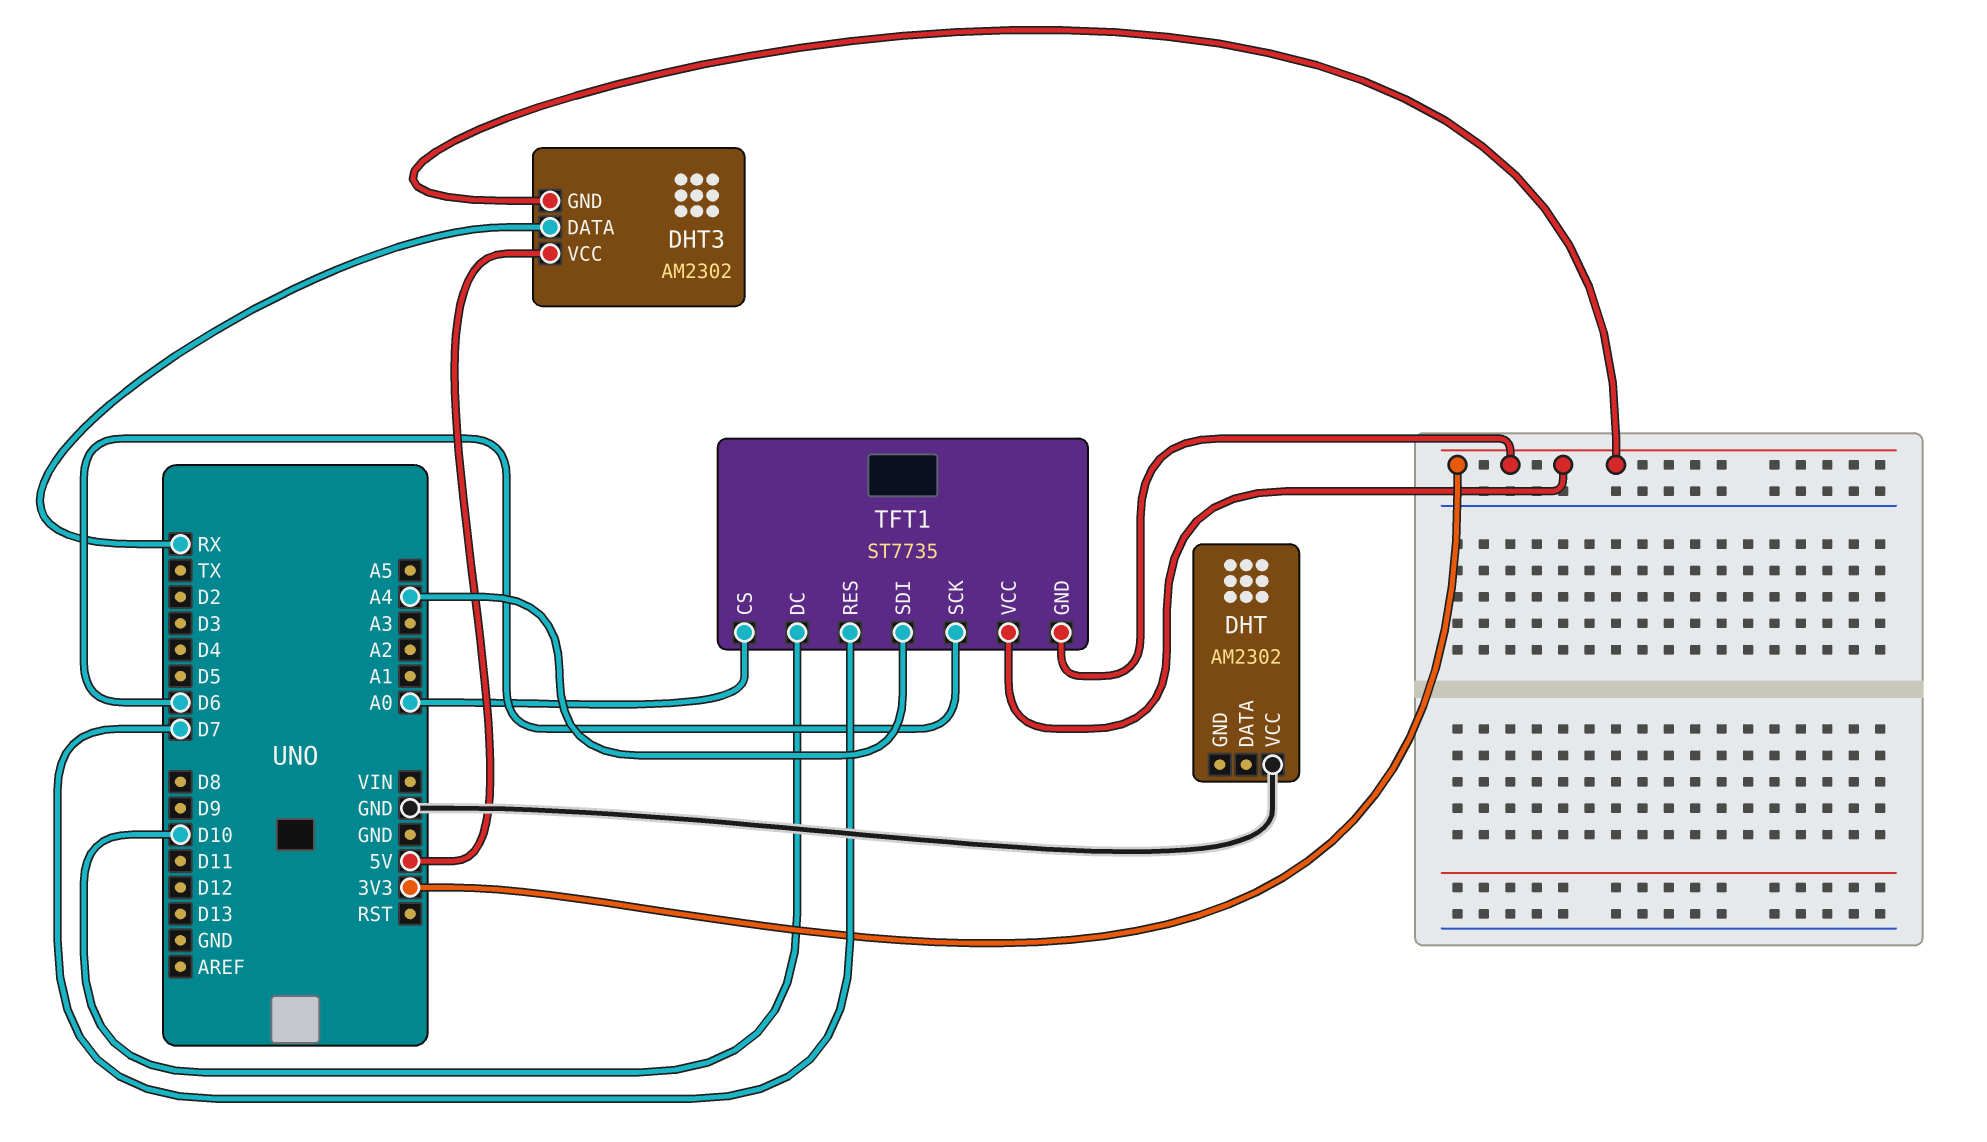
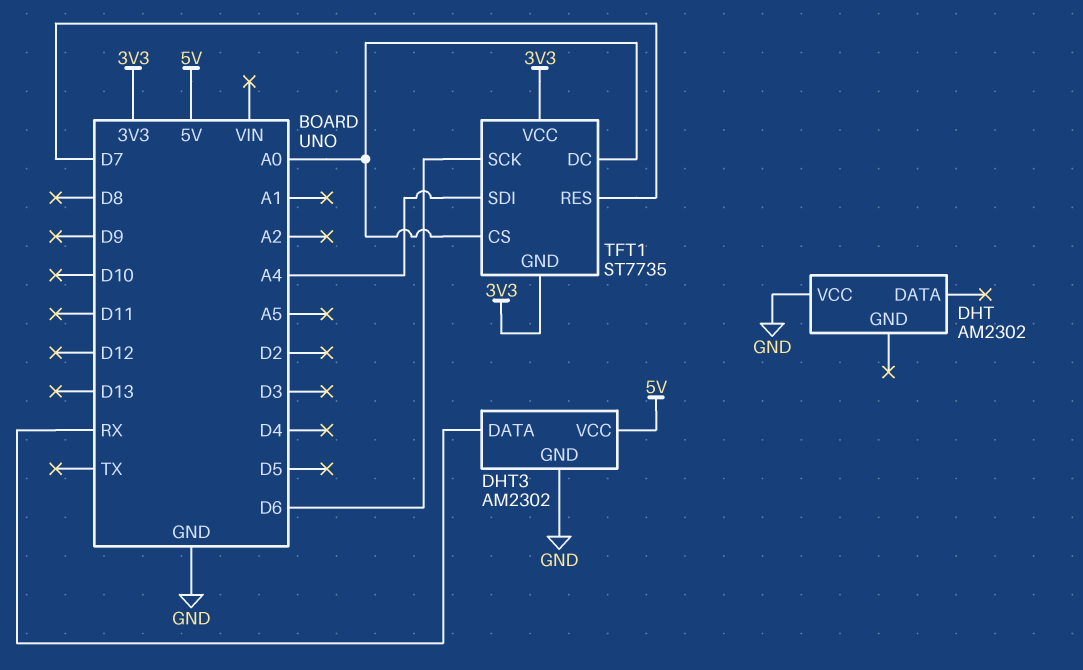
DHT3 pin GND: 3V3 -> GND
TFT1 pin DC: D10 -> A0

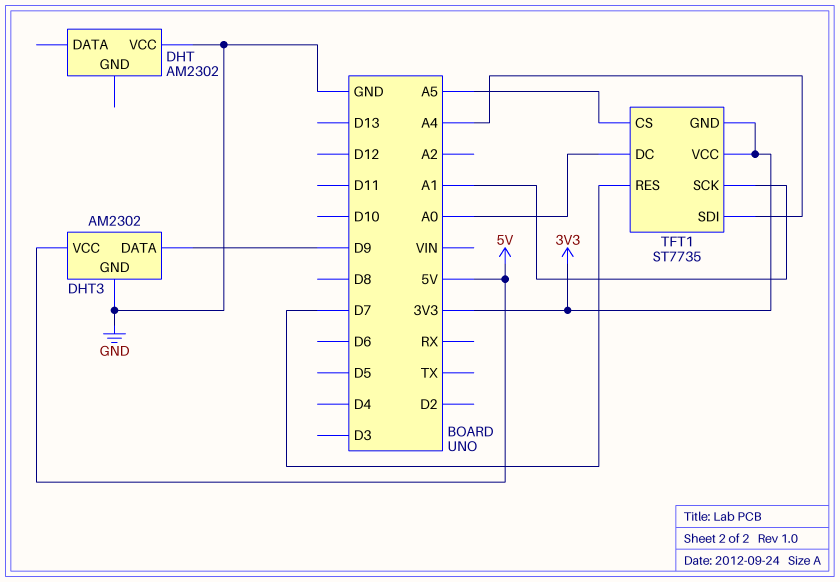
DHT3 pin DATA: RX -> D9
TFT1 pin CS: A0 -> A5
TFT1 pin SCK: D6 -> A1

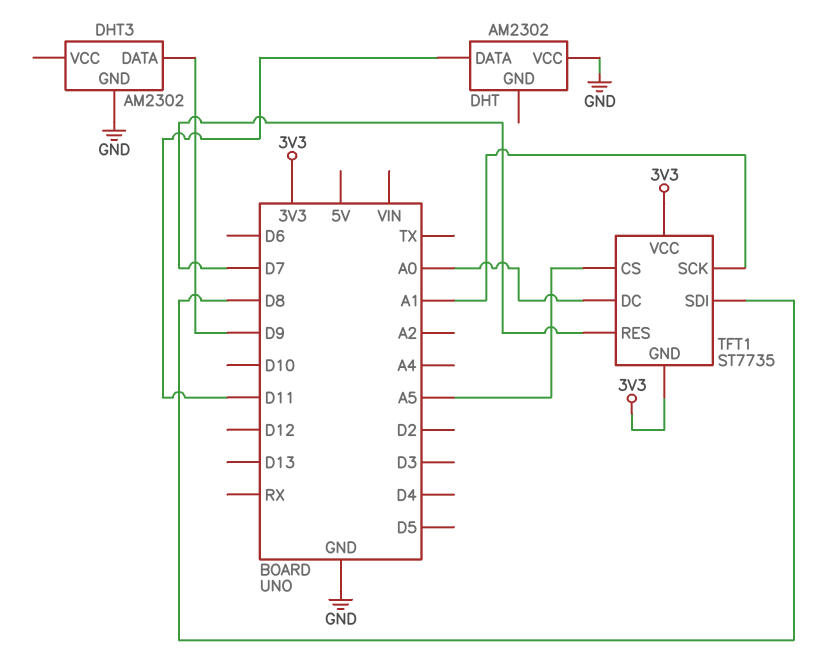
DHT pin DATA: none -> D11
DHT3 pin VCC: 5V -> none
TFT1 pin SDI: A4 -> D8

